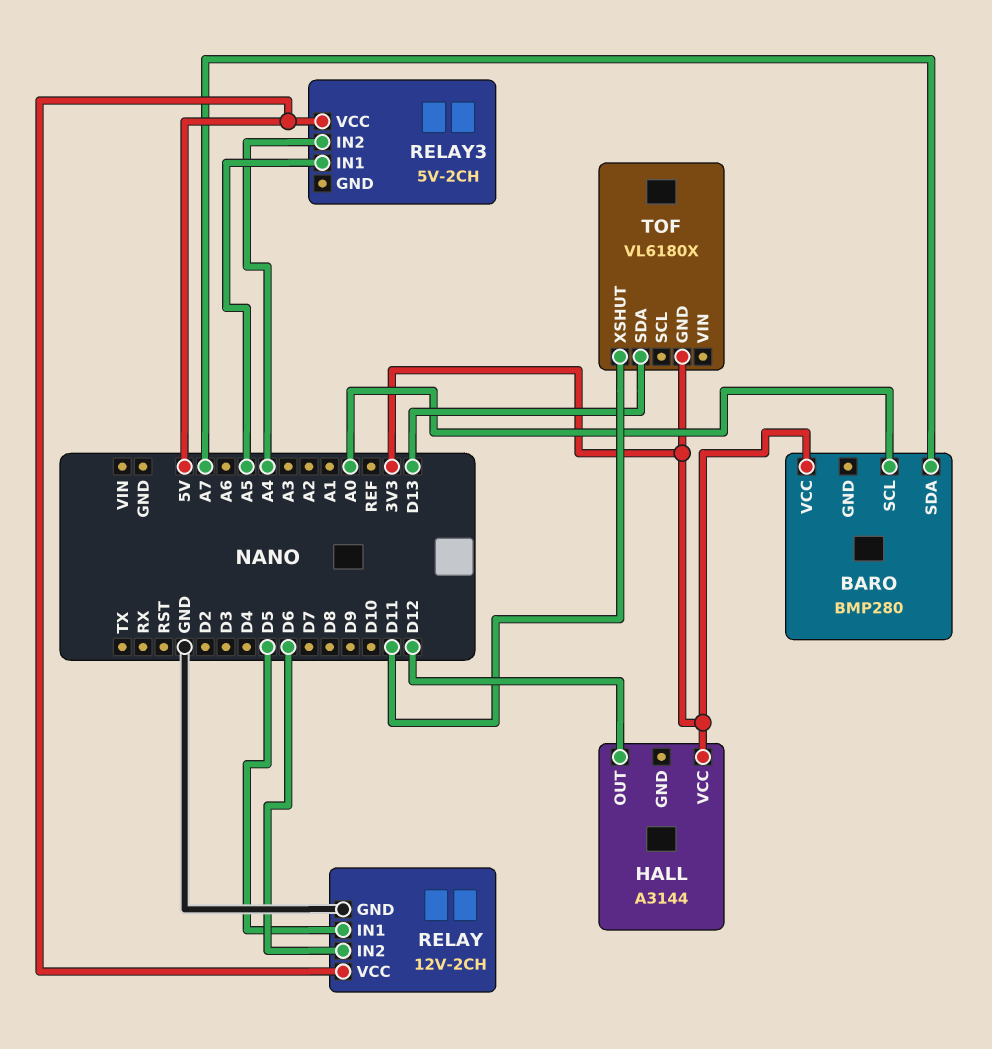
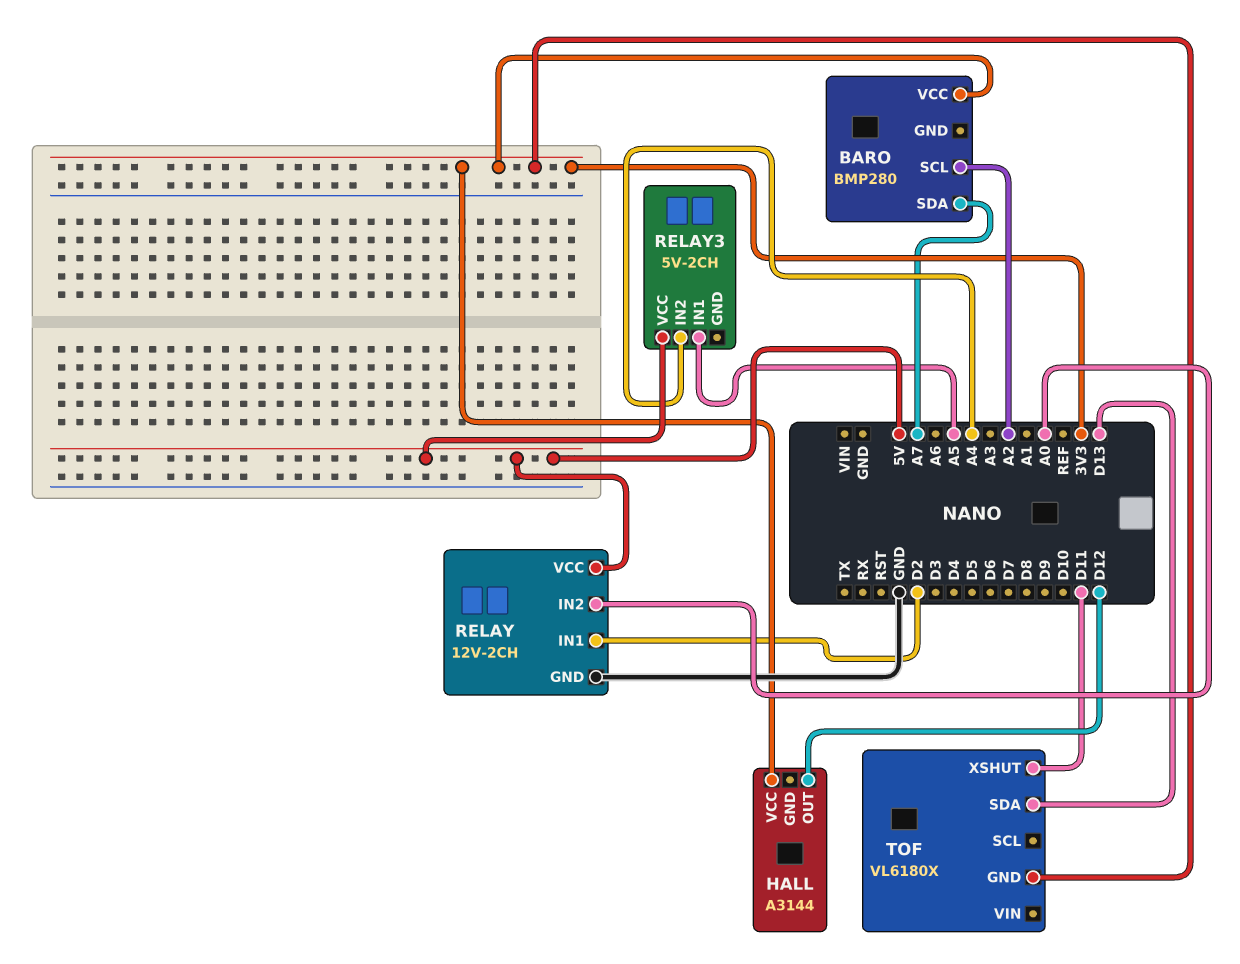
BARO pin SCL: A0 -> A2
RELAY pin IN1: D5 -> D2
RELAY pin IN2: D6 -> A0

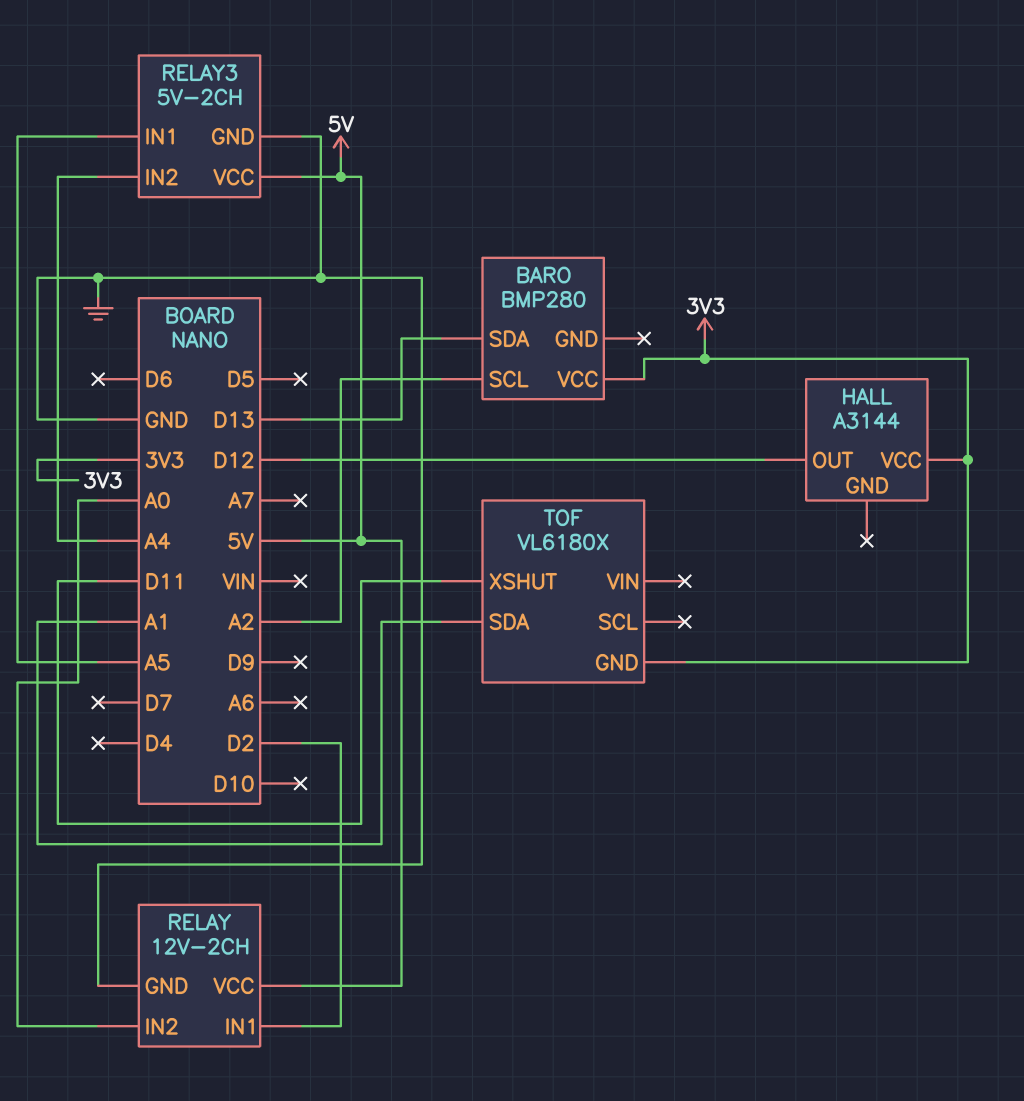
BARO pin SDA: A7 -> D13
RELAY3 pin GND: none -> GND
TOF pin SDA: D13 -> A1

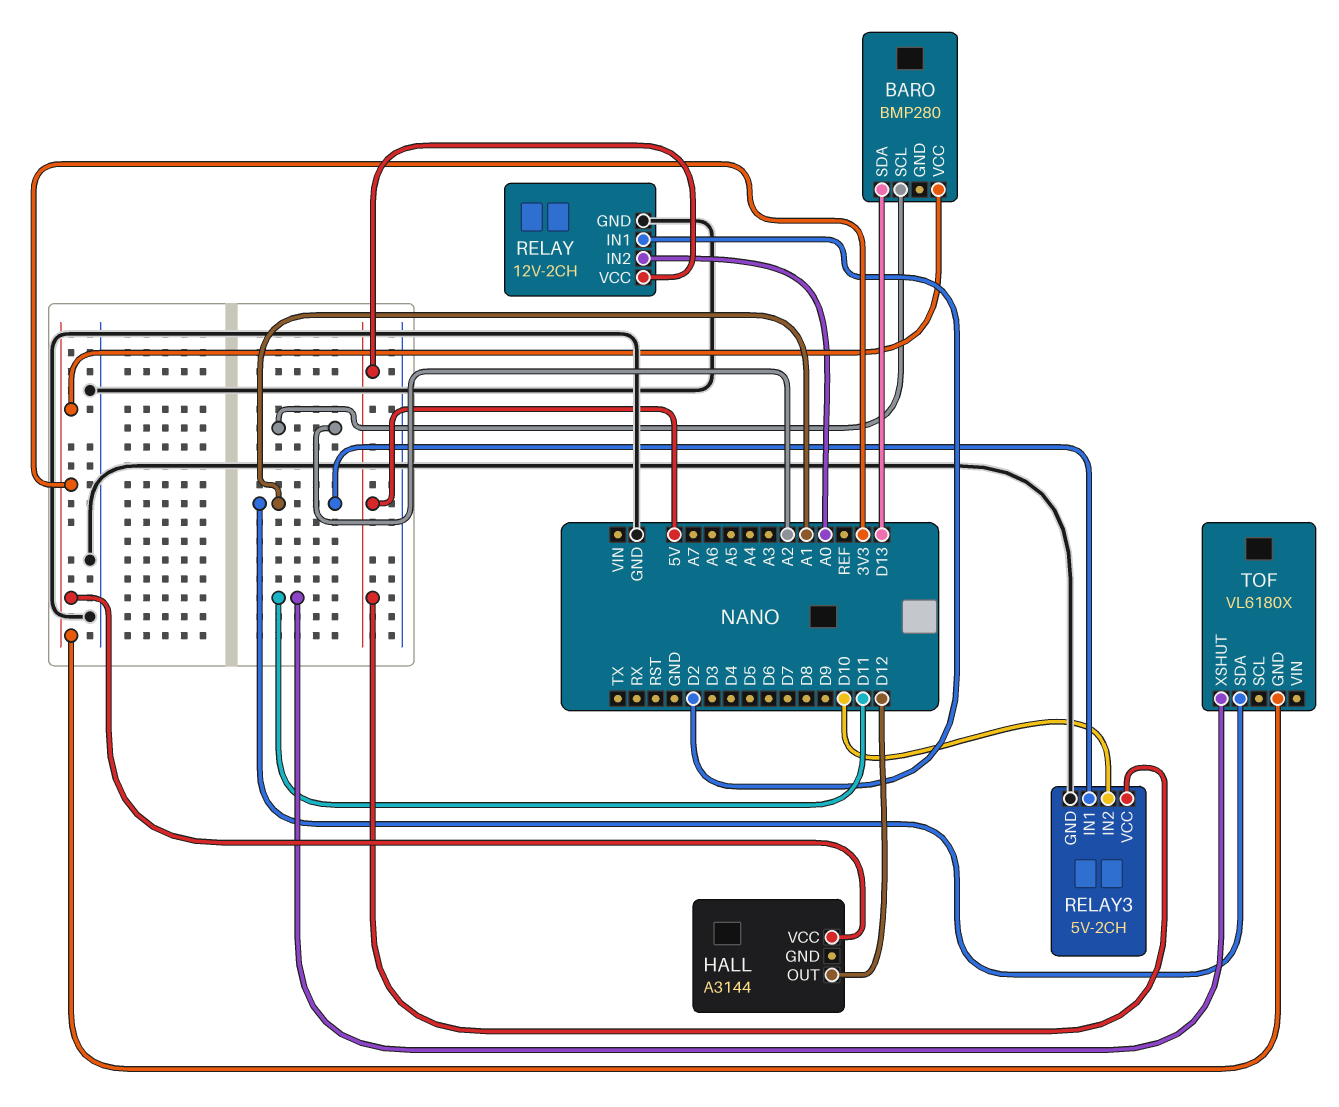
RELAY3 pin IN1: A5 -> A1
RELAY3 pin IN2: A4 -> D10

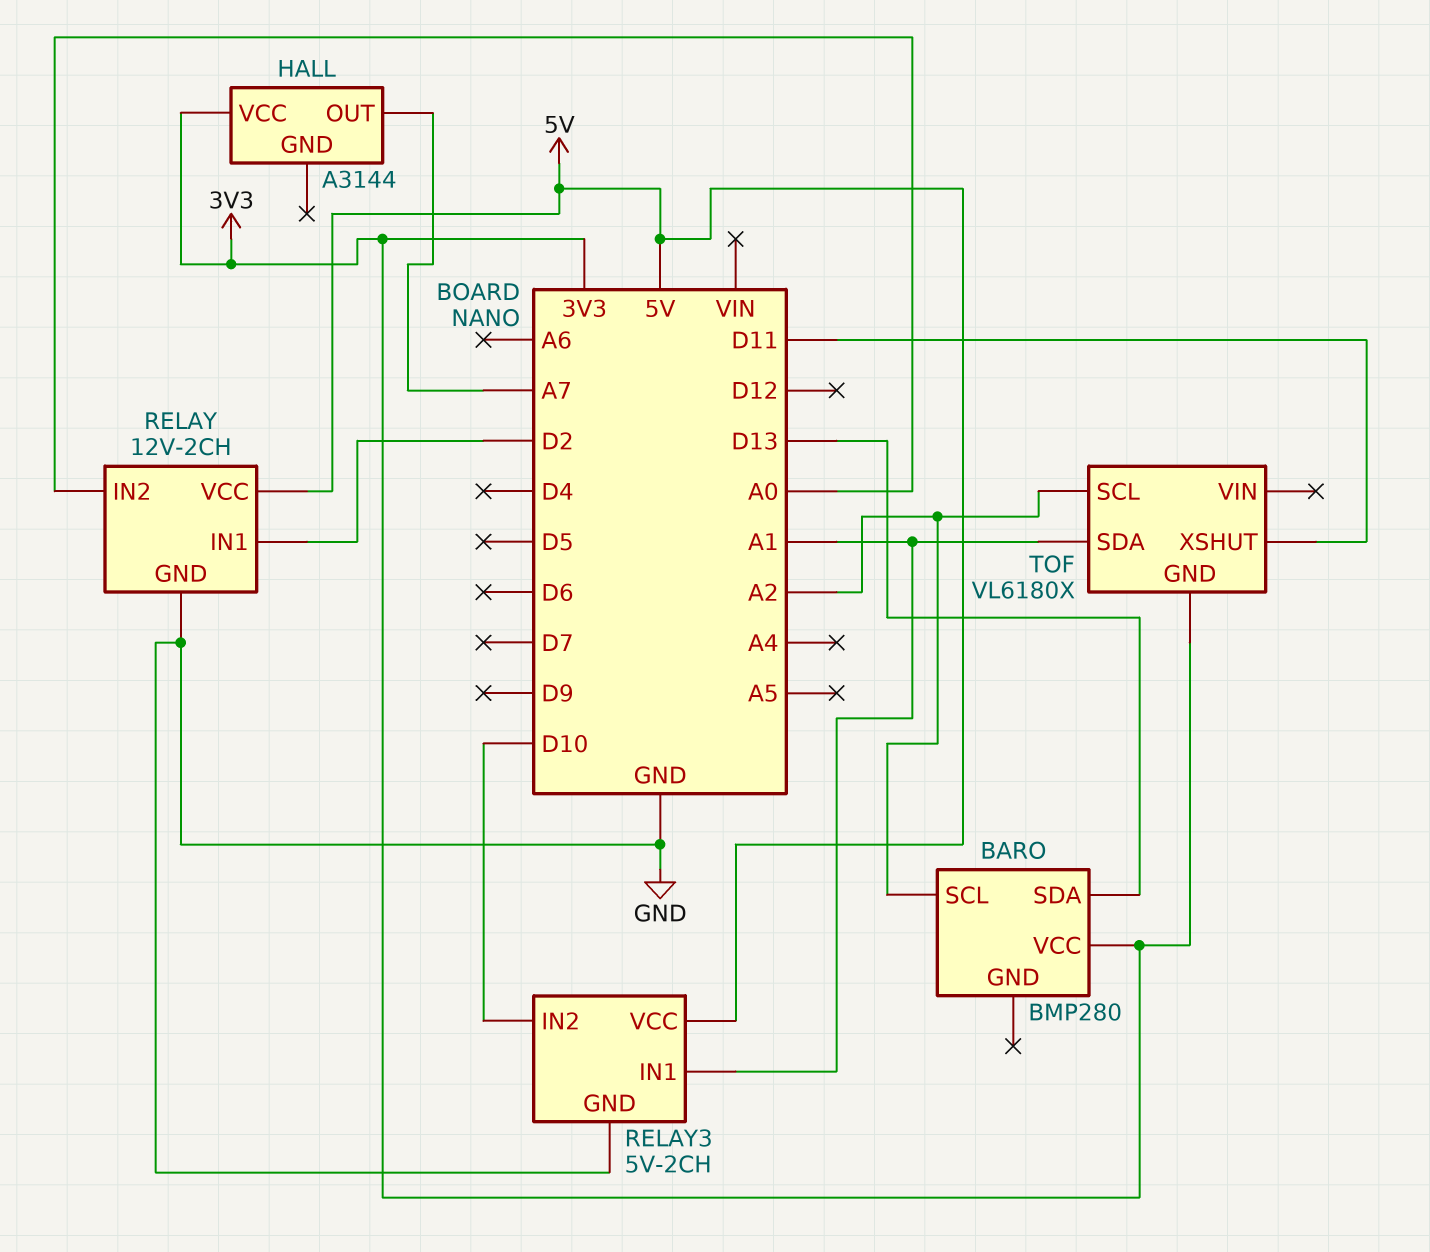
HALL pin OUT: D12 -> A7
TOF pin SCL: none -> A2

